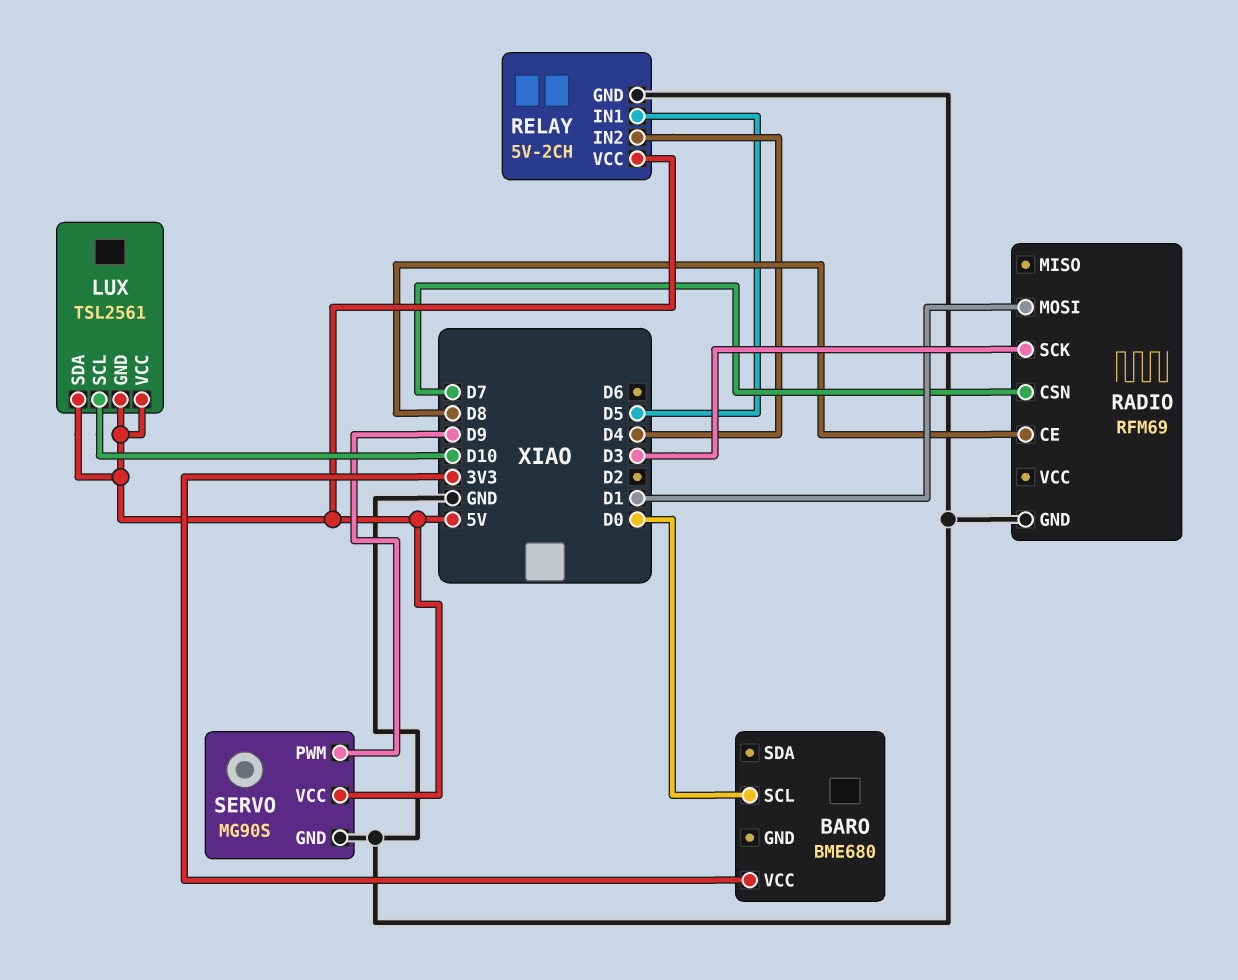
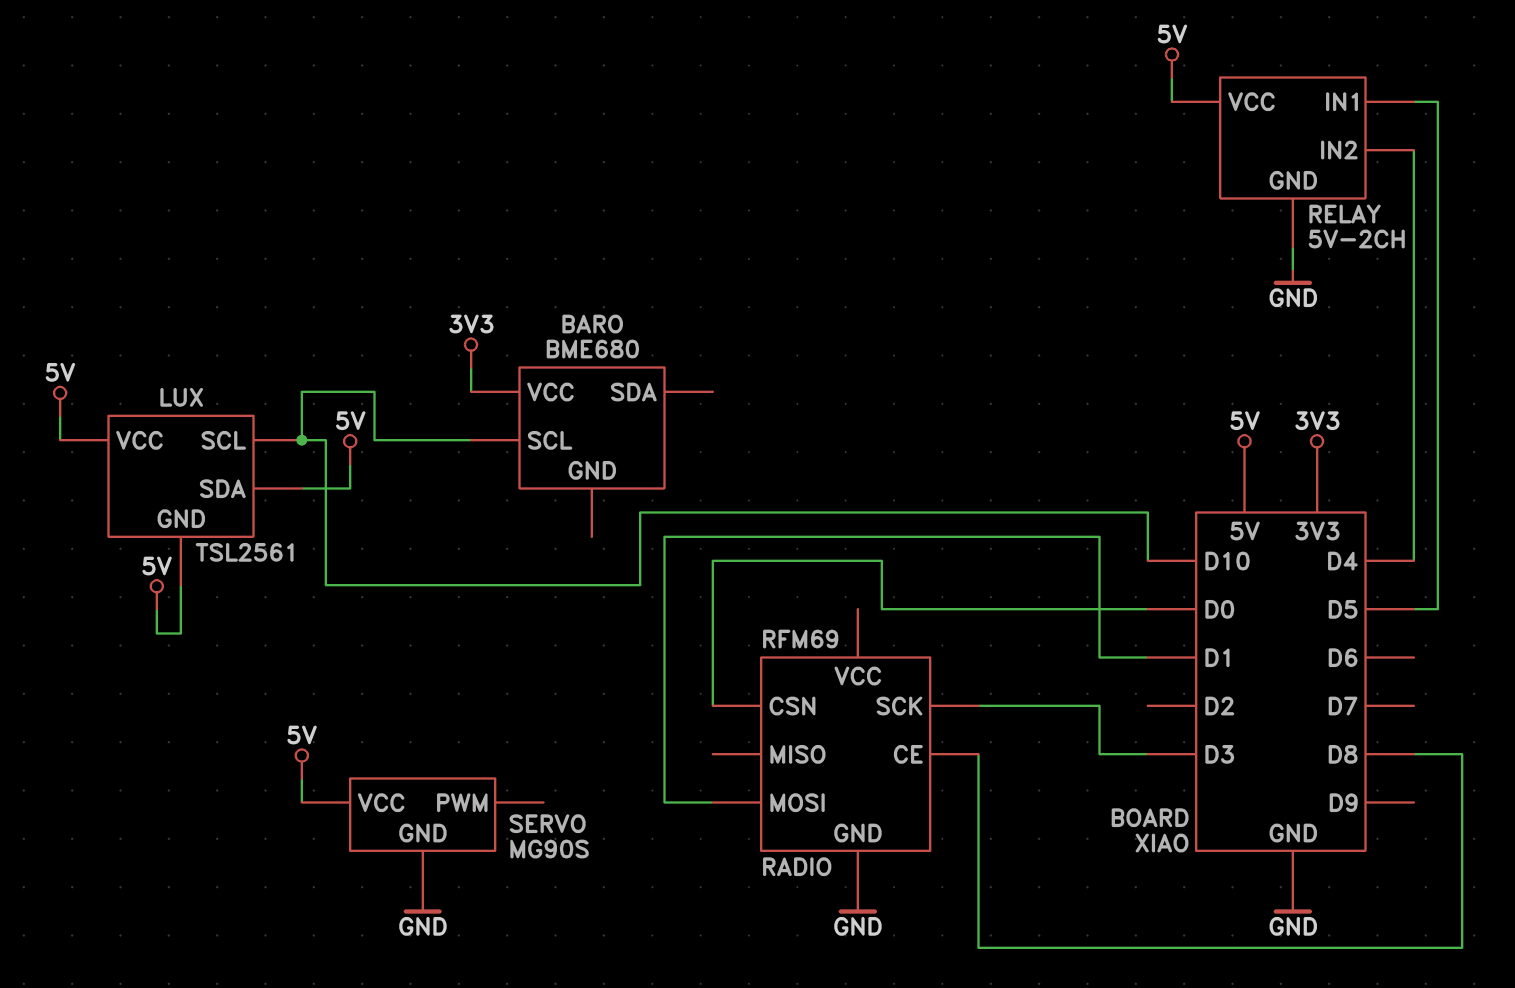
BARO pin SCL: D0 -> D10
RADIO pin CSN: D7 -> D0
SERVO pin PWM: D9 -> none

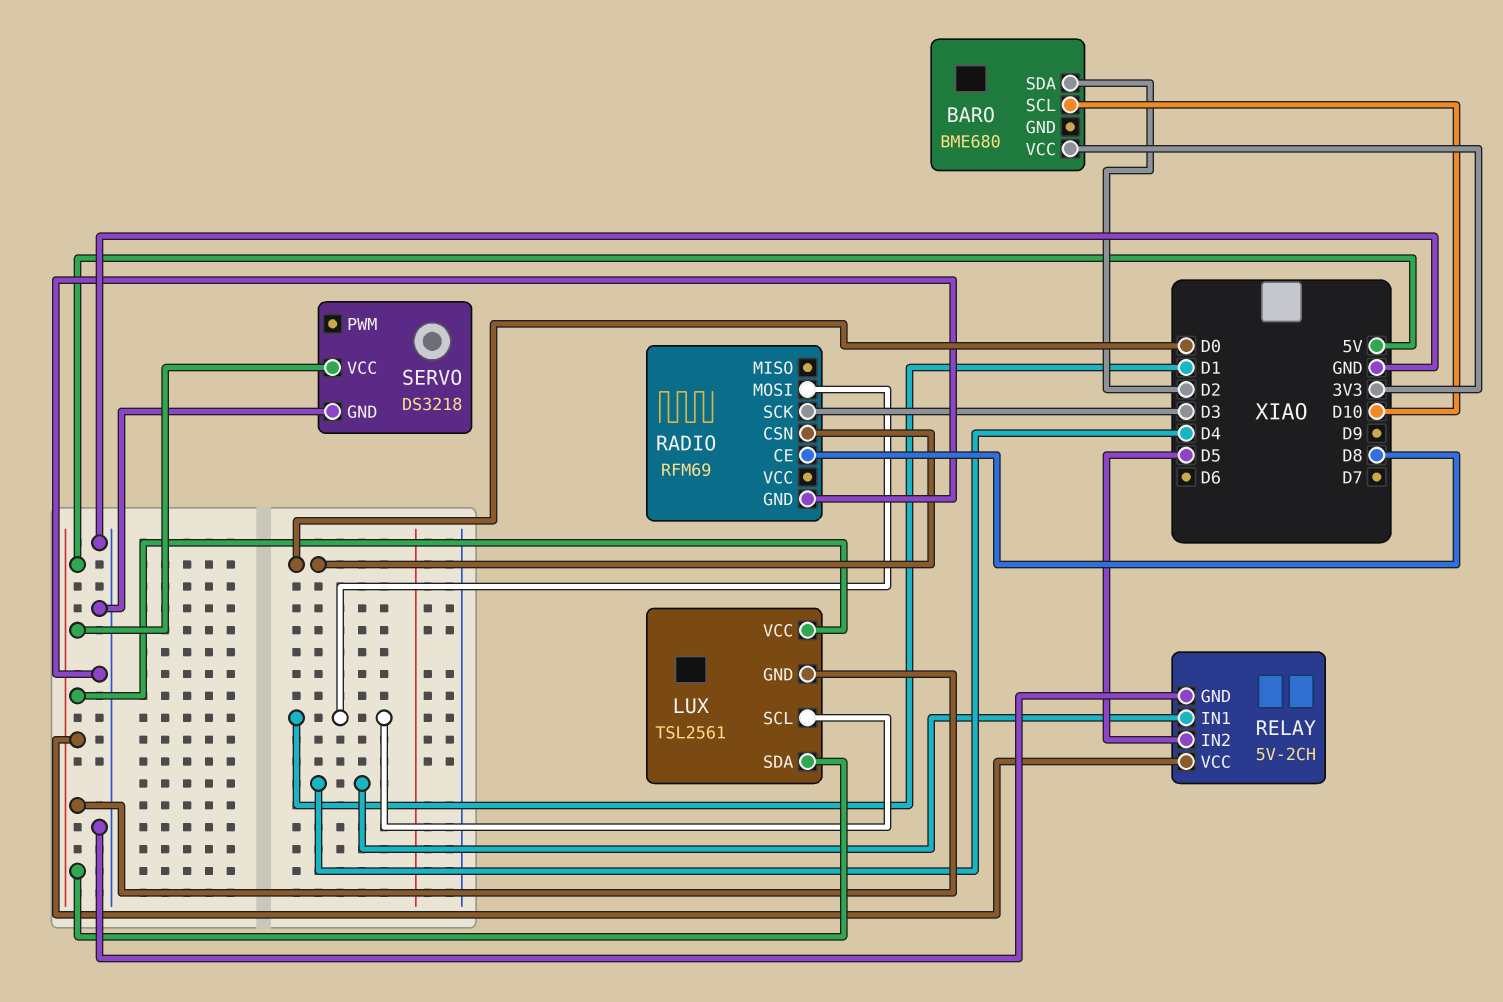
BARO pin SDA: none -> D2
LUX pin SCL: D10 -> D1
RELAY pin IN1: D5 -> D4
RELAY pin IN2: D4 -> D5
SERVO: MG90S -> DS3218

